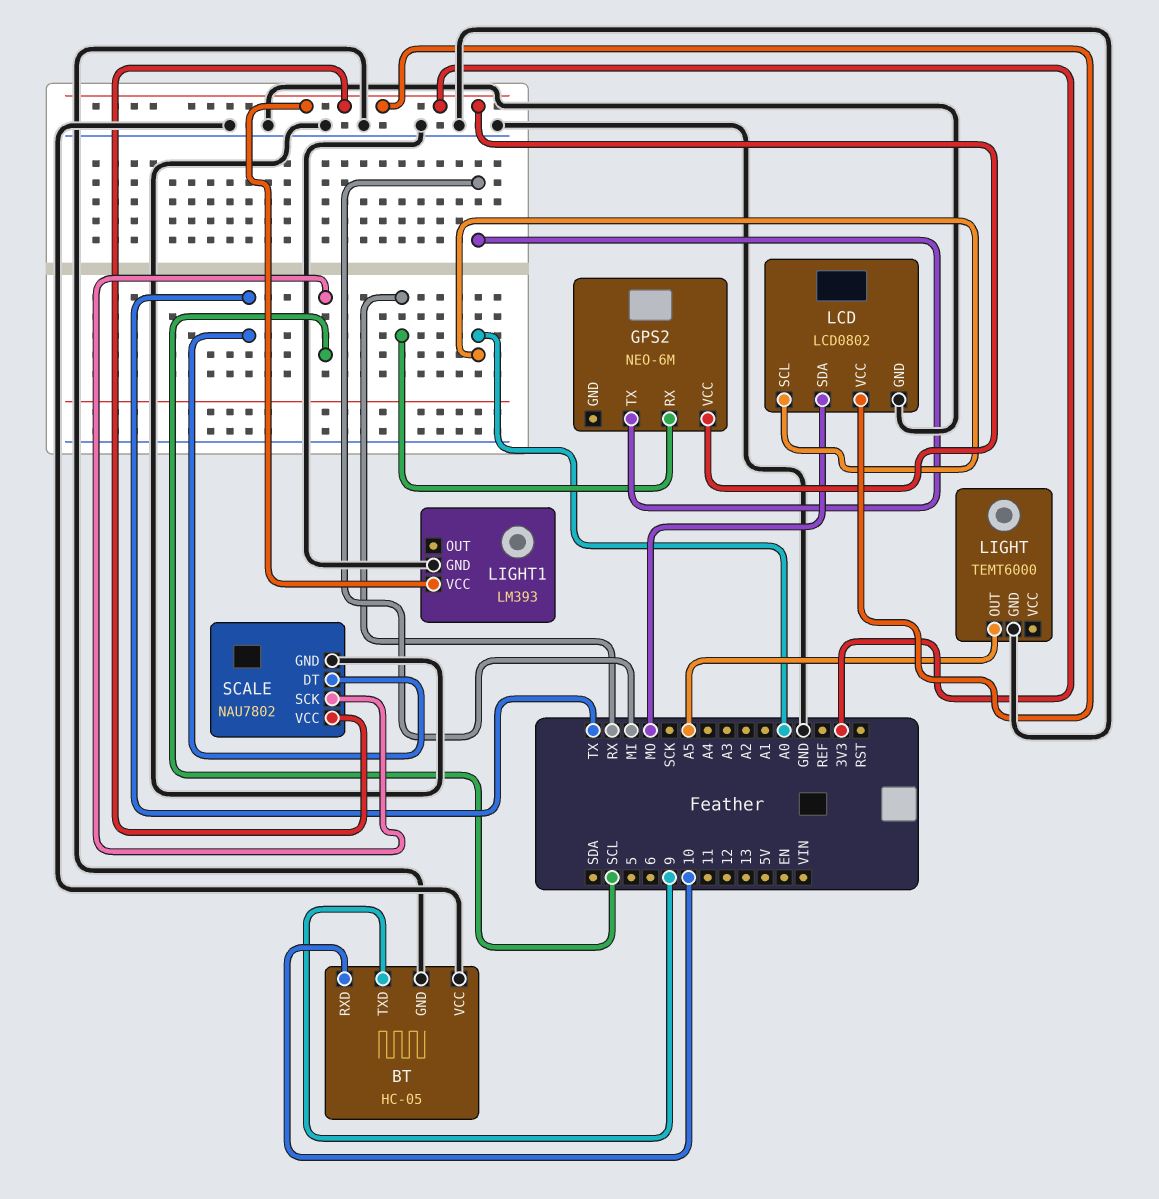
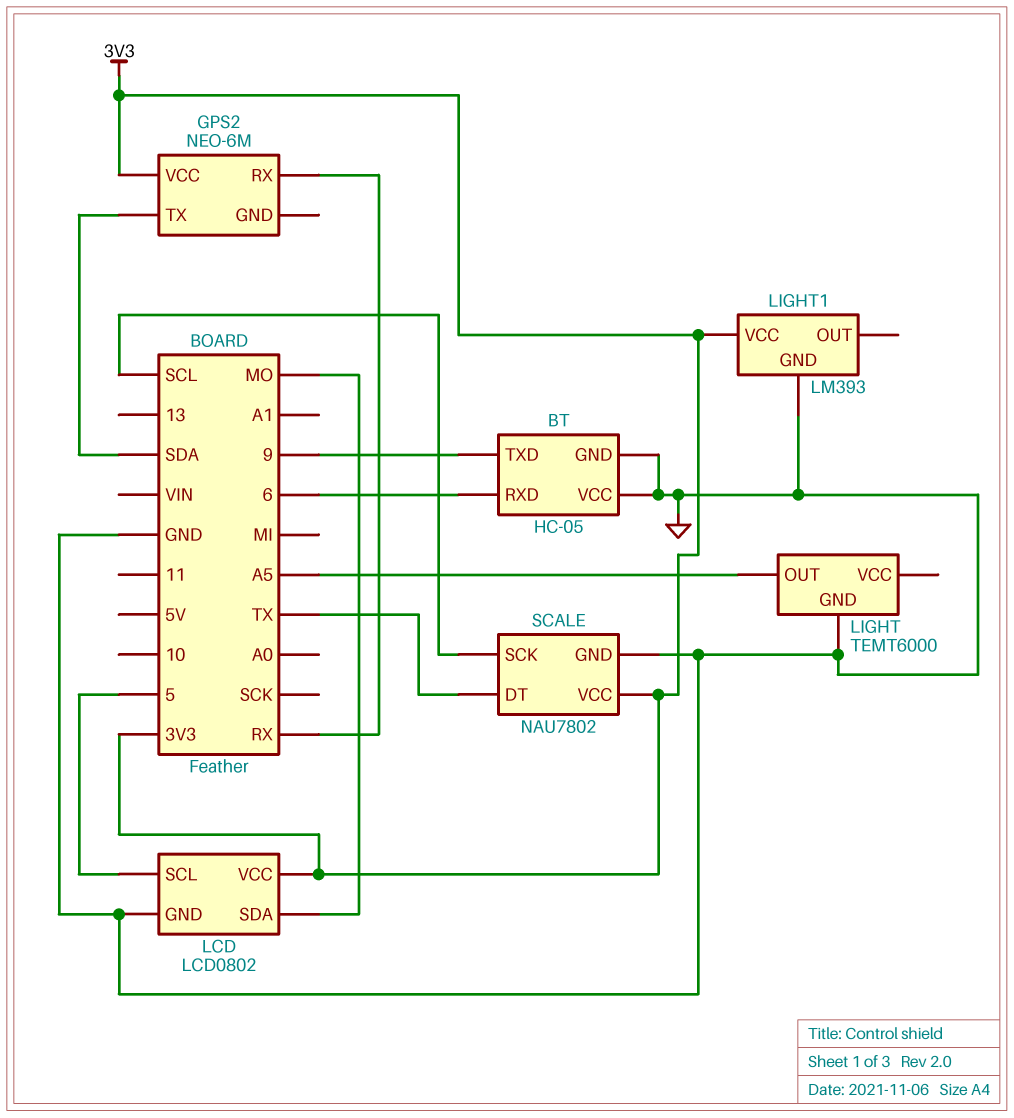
BT pin RXD: 10 -> 6
GPS2 pin TX: MI -> SDA
LCD pin SCL: A0 -> 5

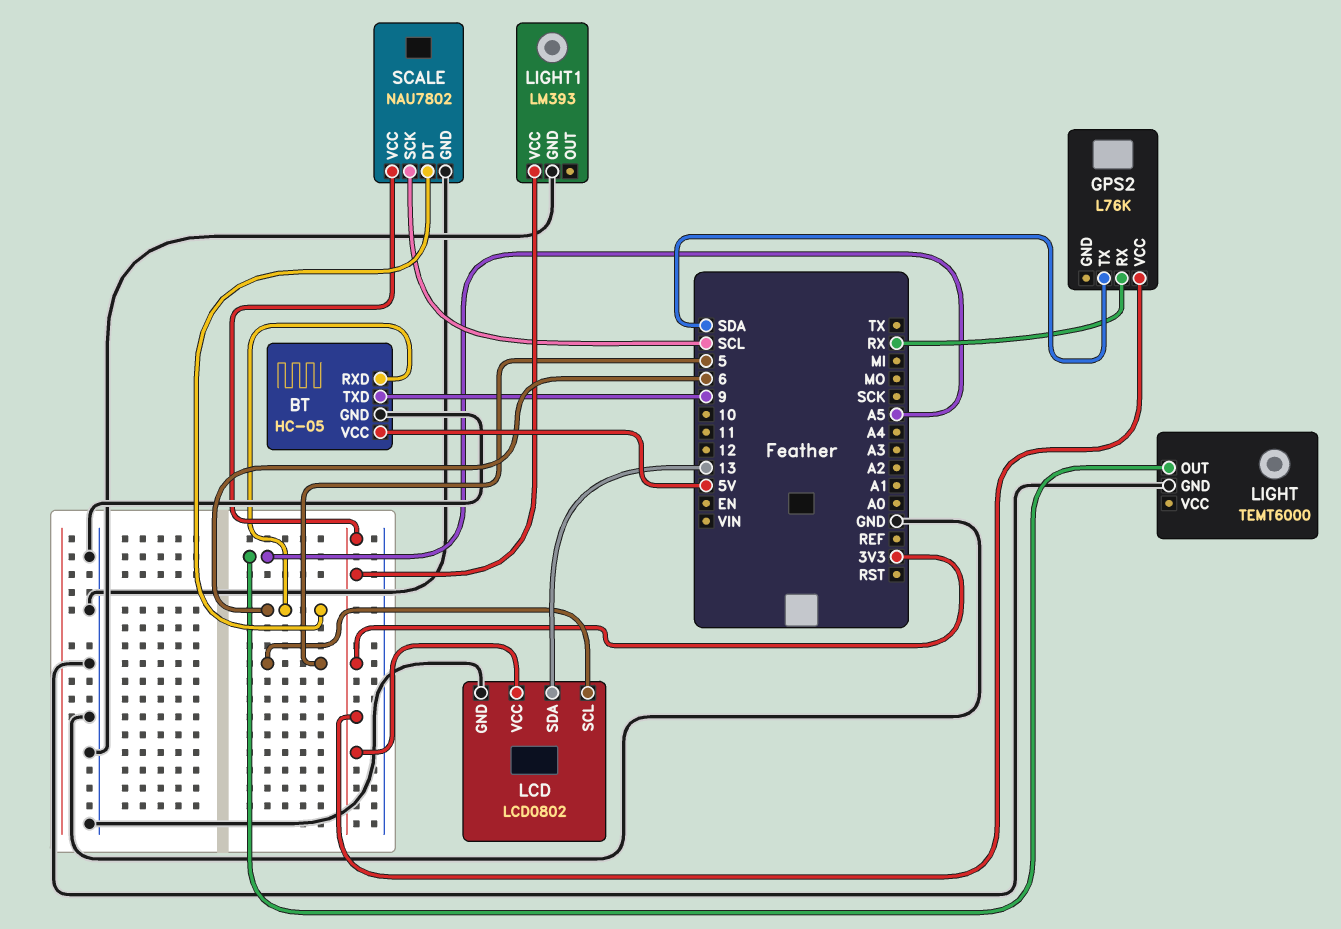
BT pin VCC: GND -> 5V
GPS2: NEO-6M -> L76K
LCD pin SDA: MO -> 13
SCALE pin DT: TX -> 6

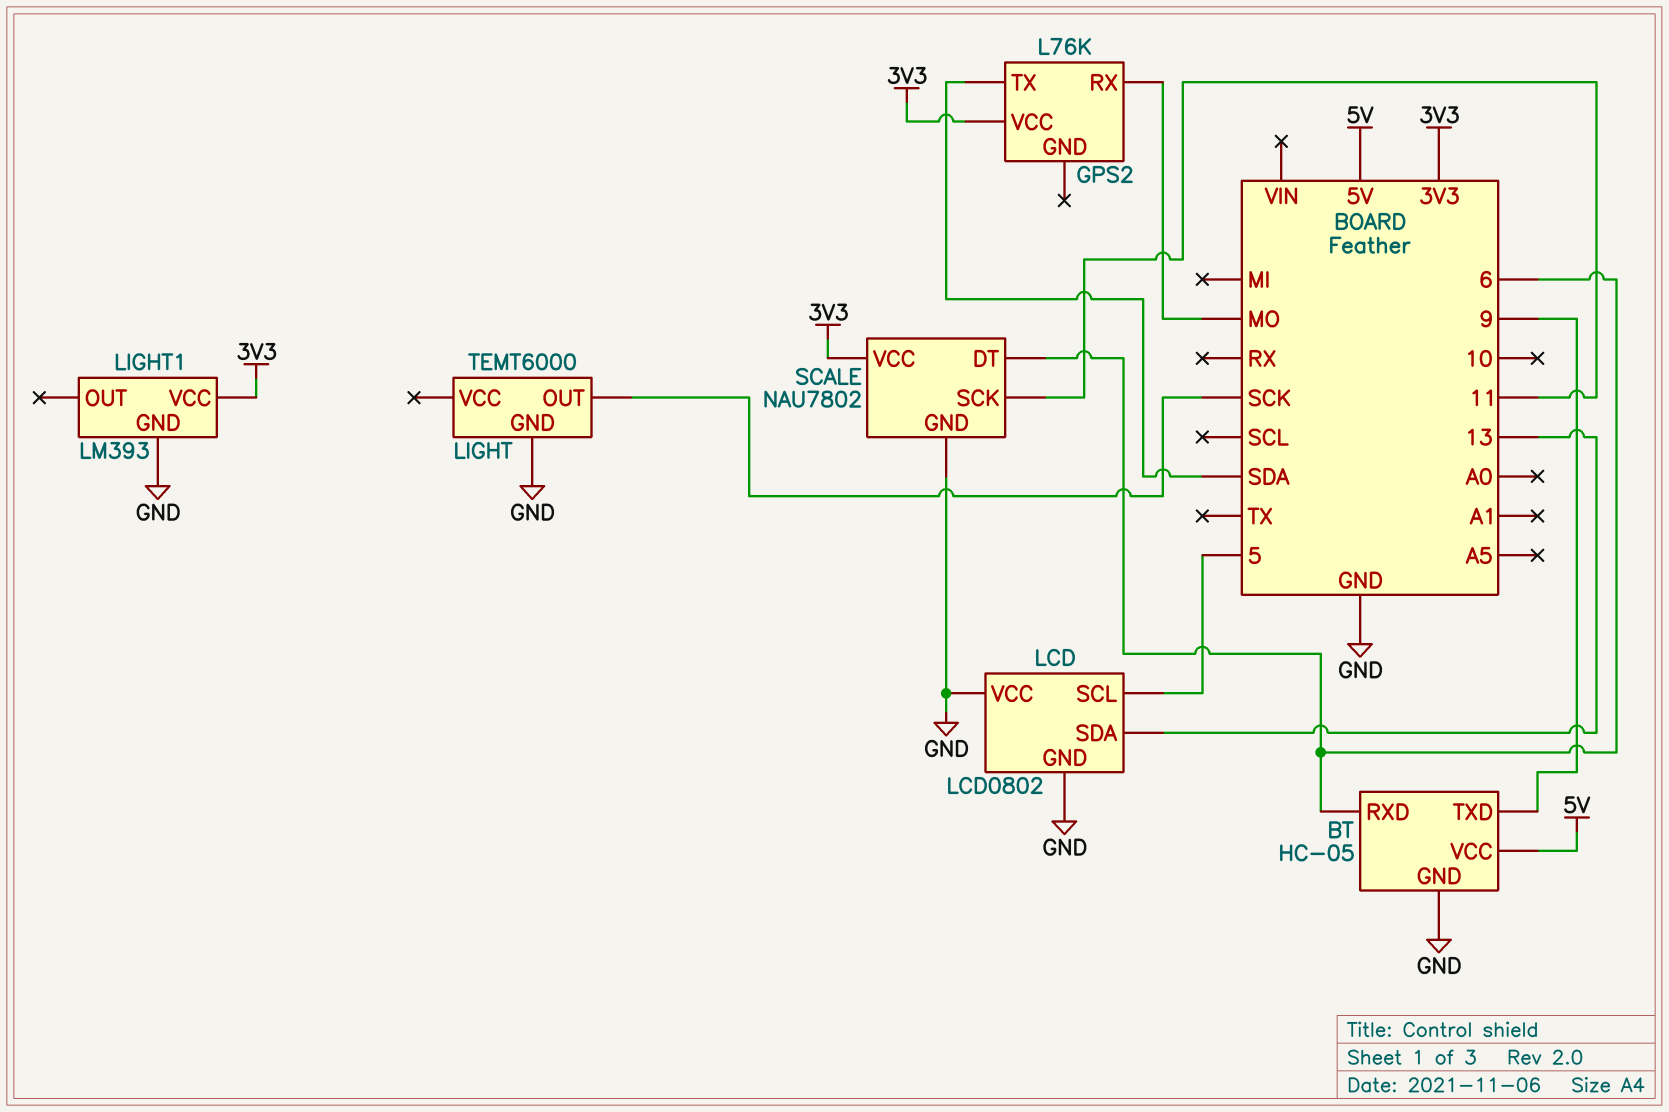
GPS2 pin RX: RX -> MO
LCD pin VCC: 3V3 -> GND
LIGHT pin OUT: A5 -> SCK
SCALE pin SCK: SCL -> 11

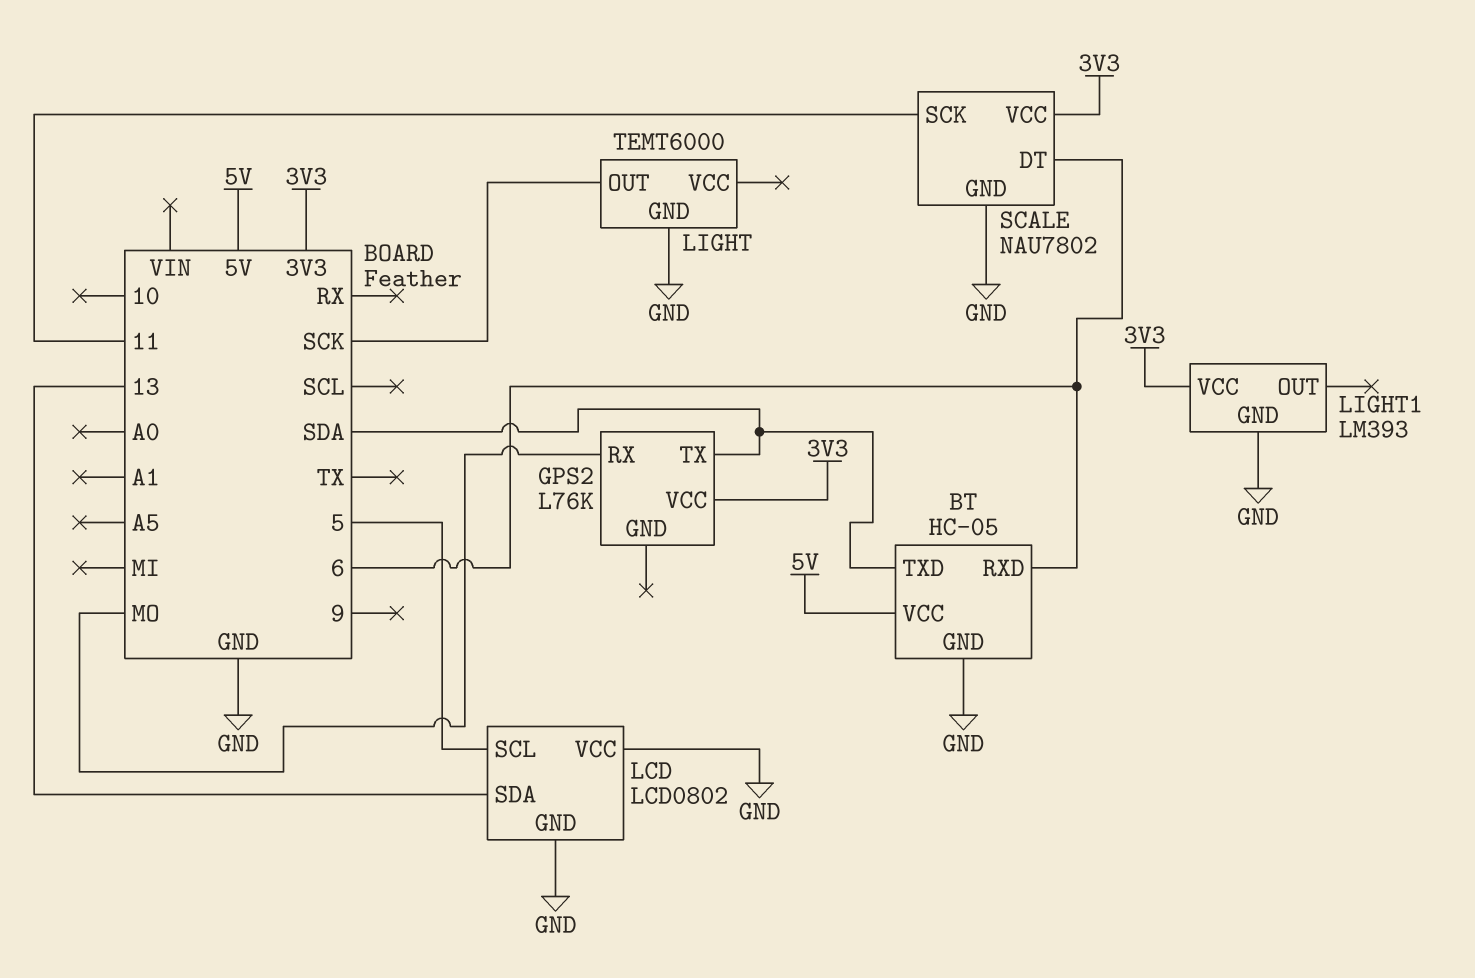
BT pin TXD: 9 -> SDA

